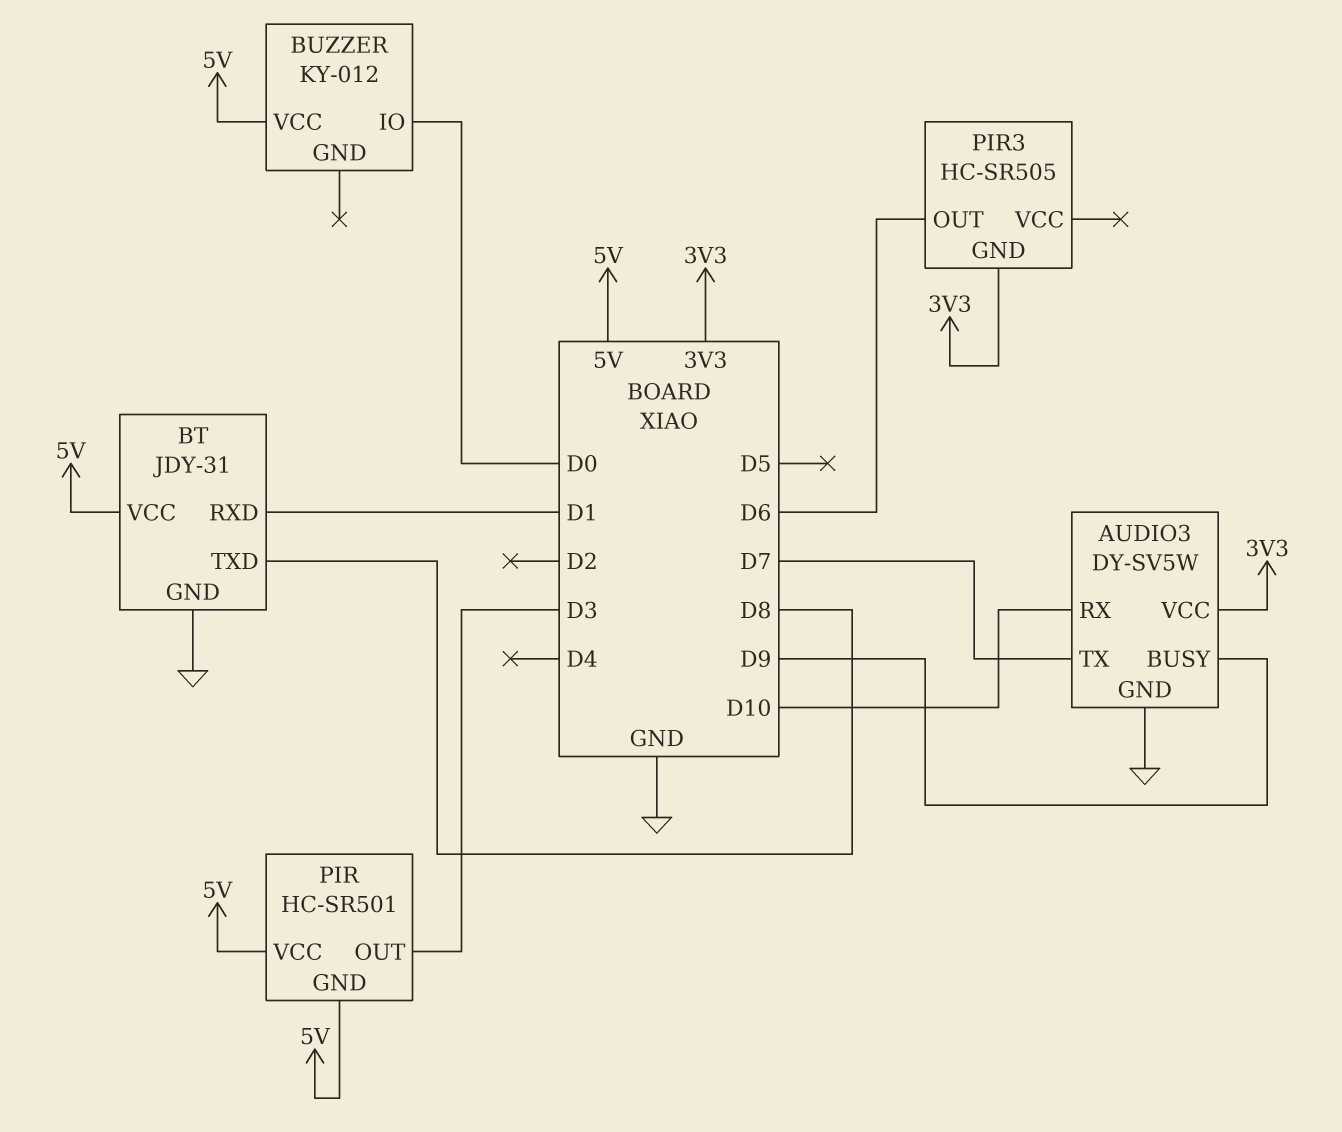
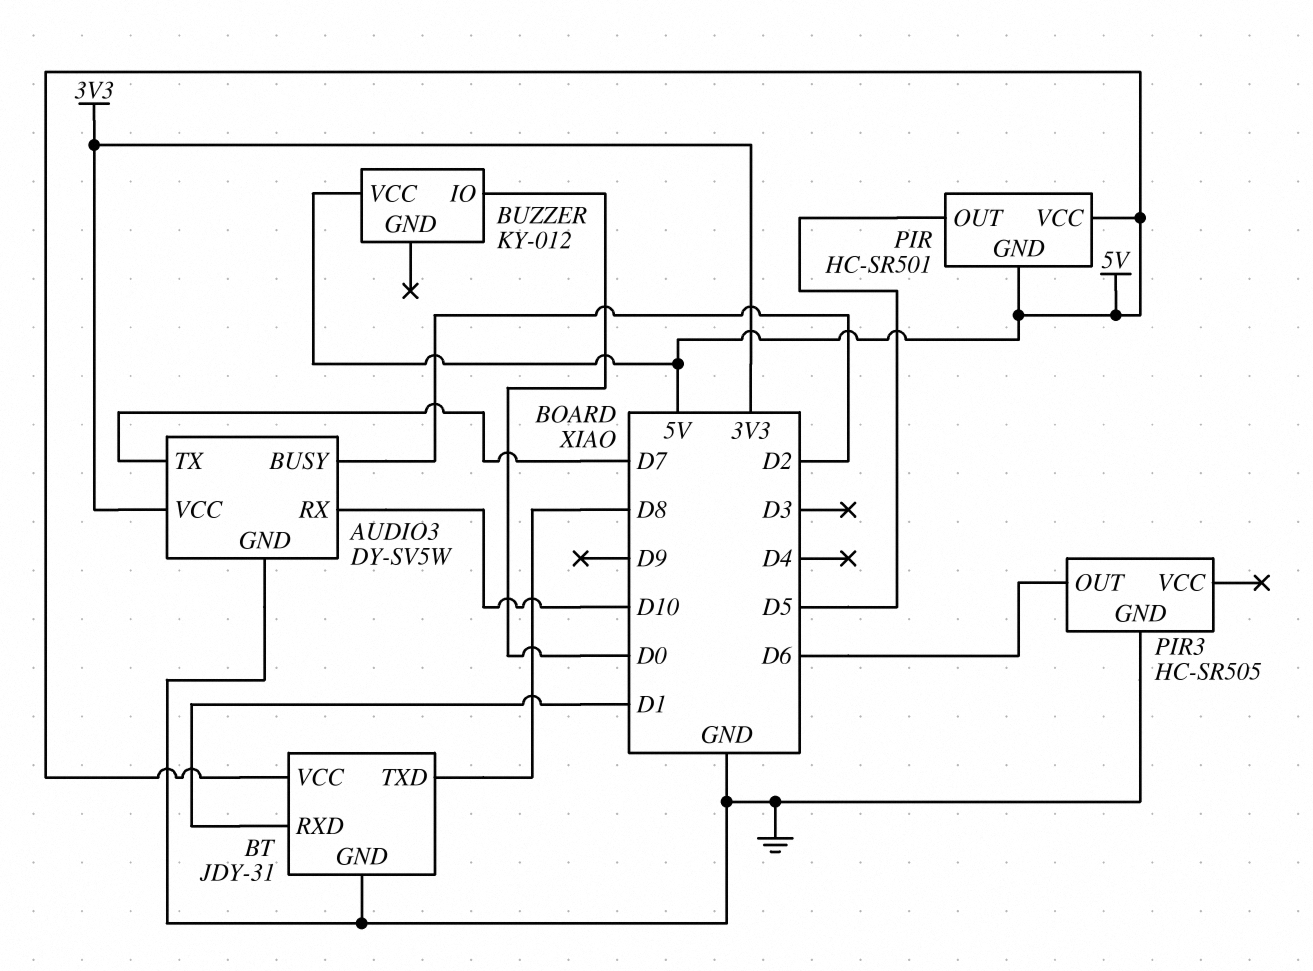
AUDIO3 pin BUSY: D9 -> D2
PIR pin OUT: D3 -> D5
PIR3 pin GND: 3V3 -> GND

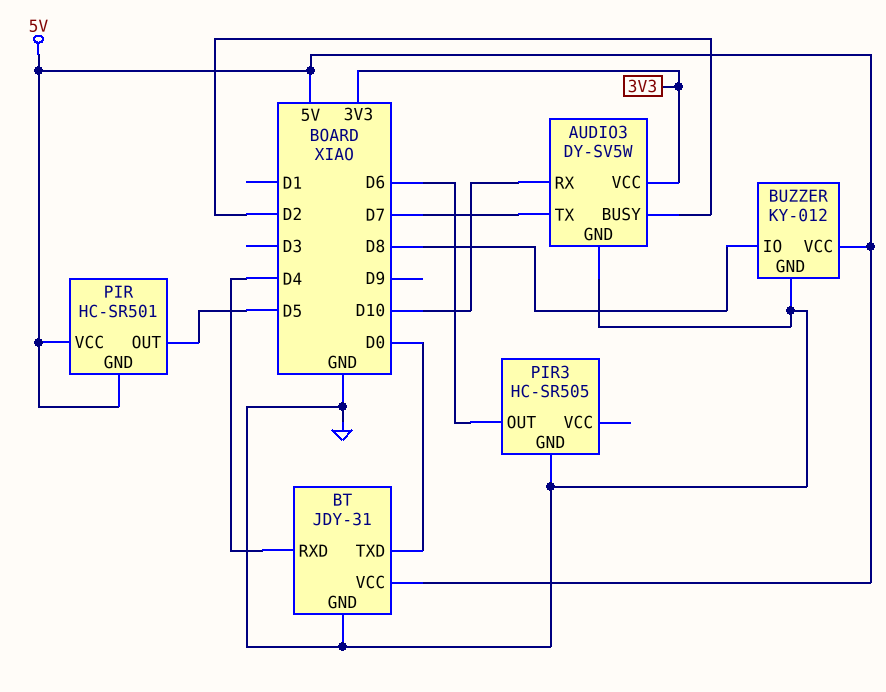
BT pin RXD: D1 -> D4
BT pin TXD: D8 -> D0
BUZZER pin GND: none -> GND
BUZZER pin IO: D0 -> D8

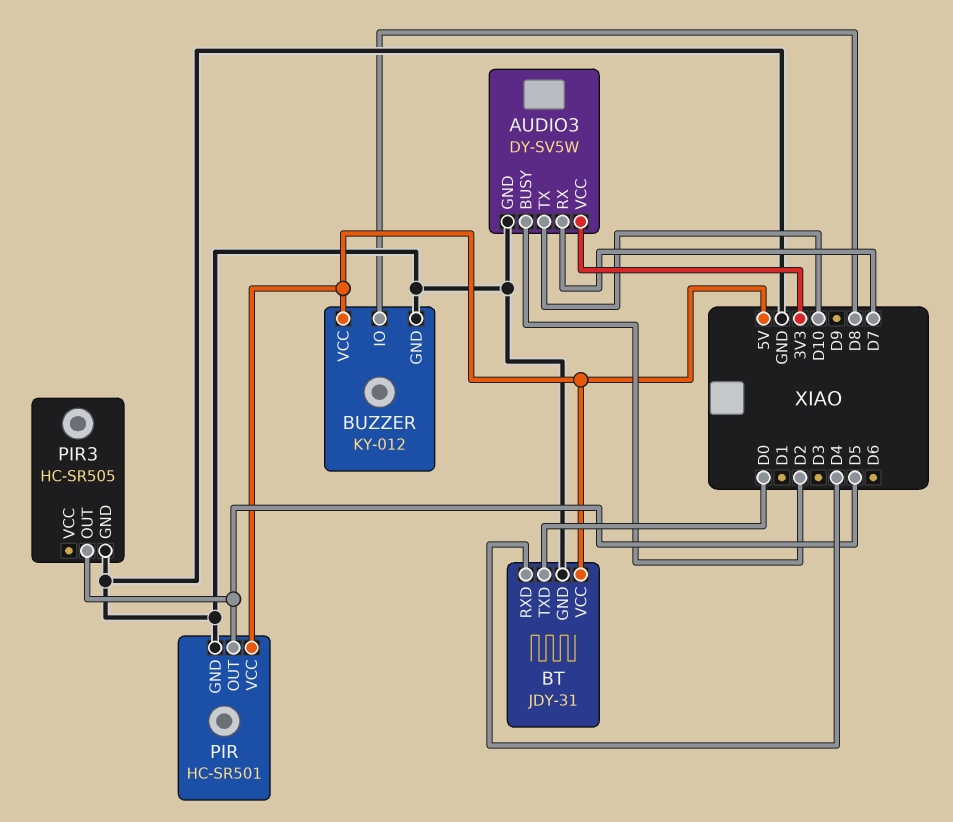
AUDIO3 pin RX: D10 -> D7
AUDIO3 pin TX: D7 -> D10
PIR pin GND: 5V -> GND
PIR3 pin OUT: D6 -> D5

